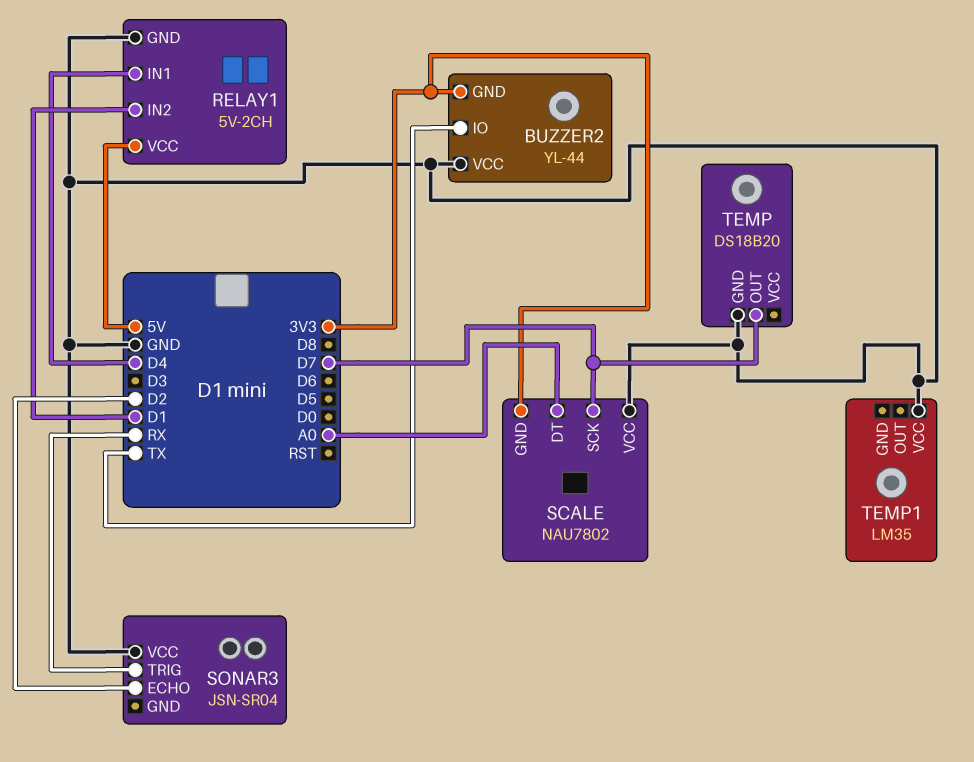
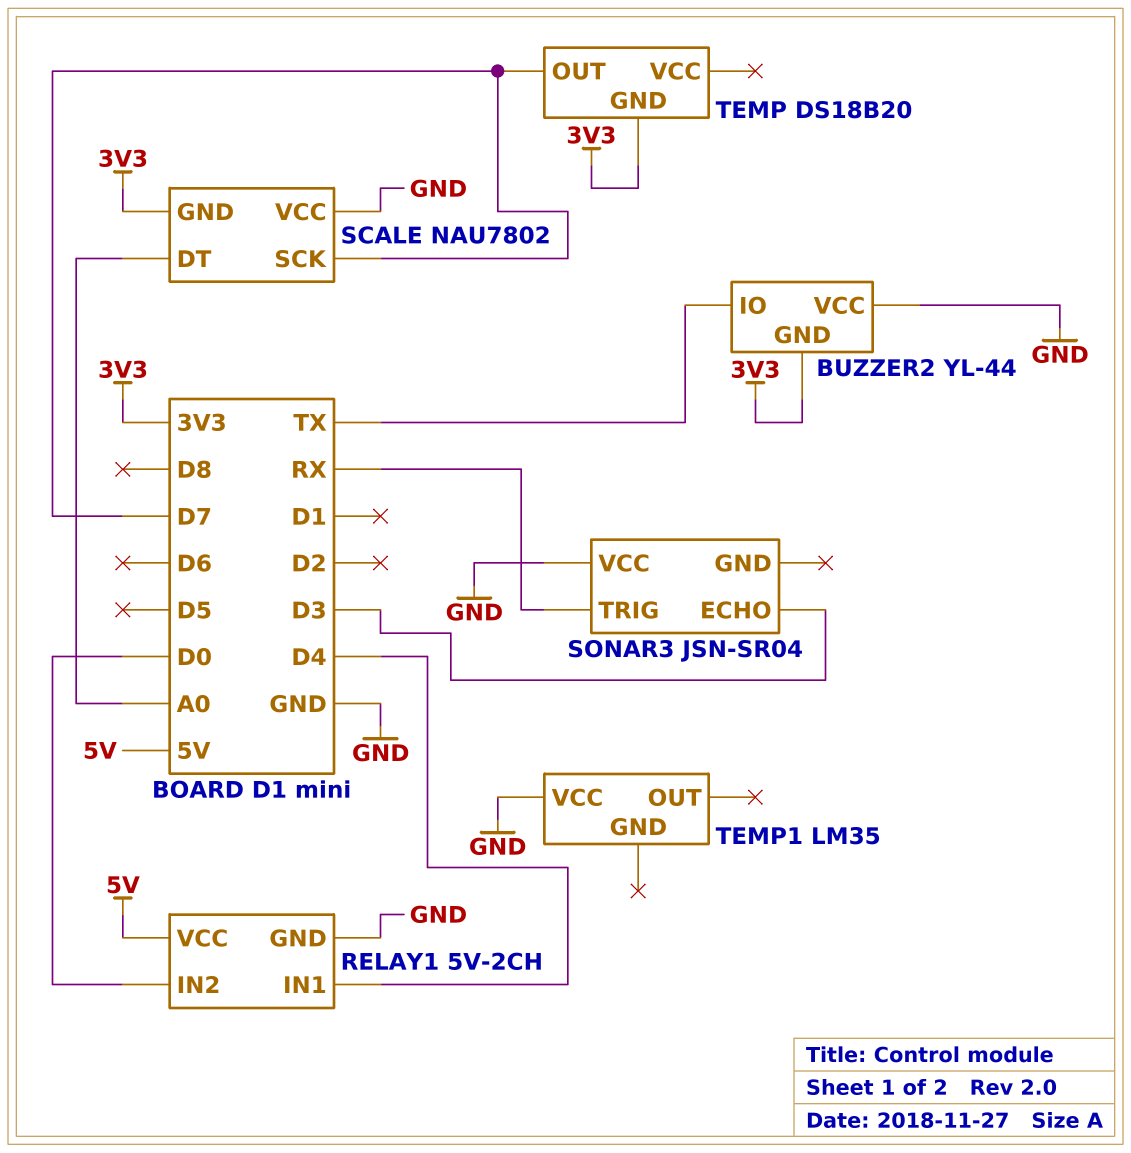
RELAY1 pin IN2: D1 -> D0
SONAR3 pin ECHO: D2 -> D3
TEMP pin GND: GND -> 3V3

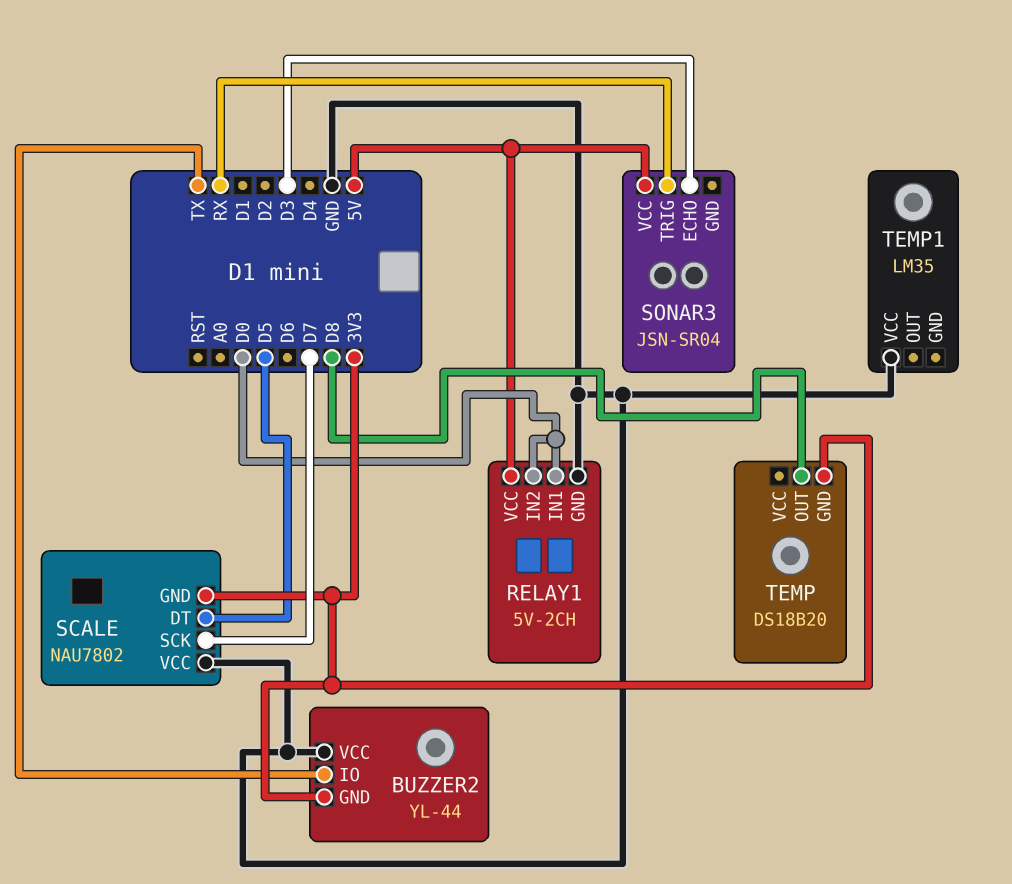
RELAY1 pin IN1: D4 -> D0
SCALE pin DT: A0 -> D5
SONAR3 pin VCC: GND -> 5V
TEMP pin OUT: D7 -> D8

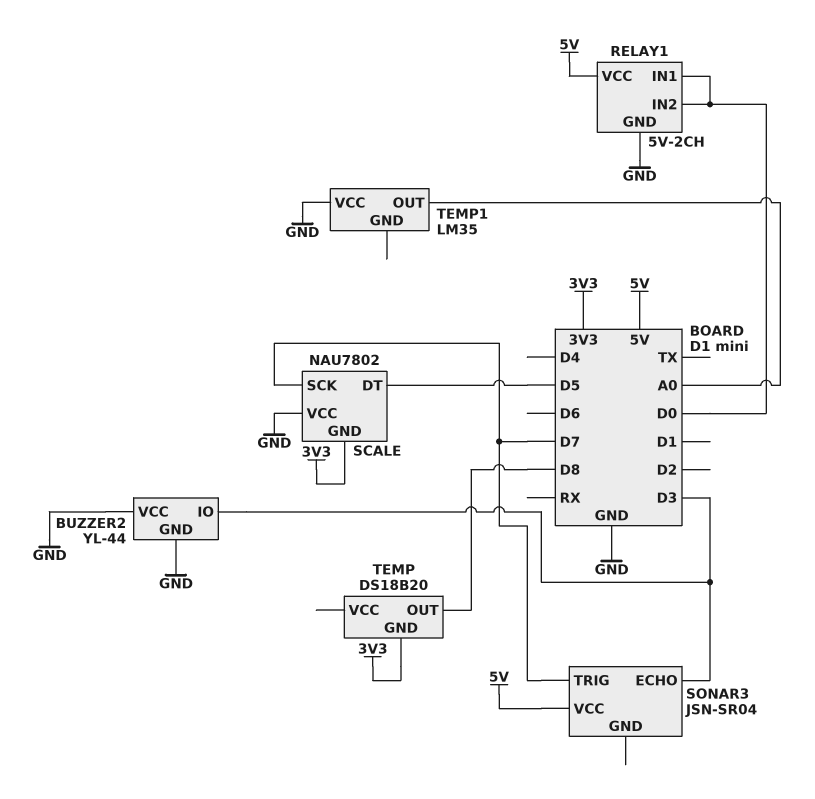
BUZZER2 pin GND: 3V3 -> GND
BUZZER2 pin IO: TX -> D3
SONAR3 pin TRIG: RX -> D7
TEMP1 pin OUT: none -> A0

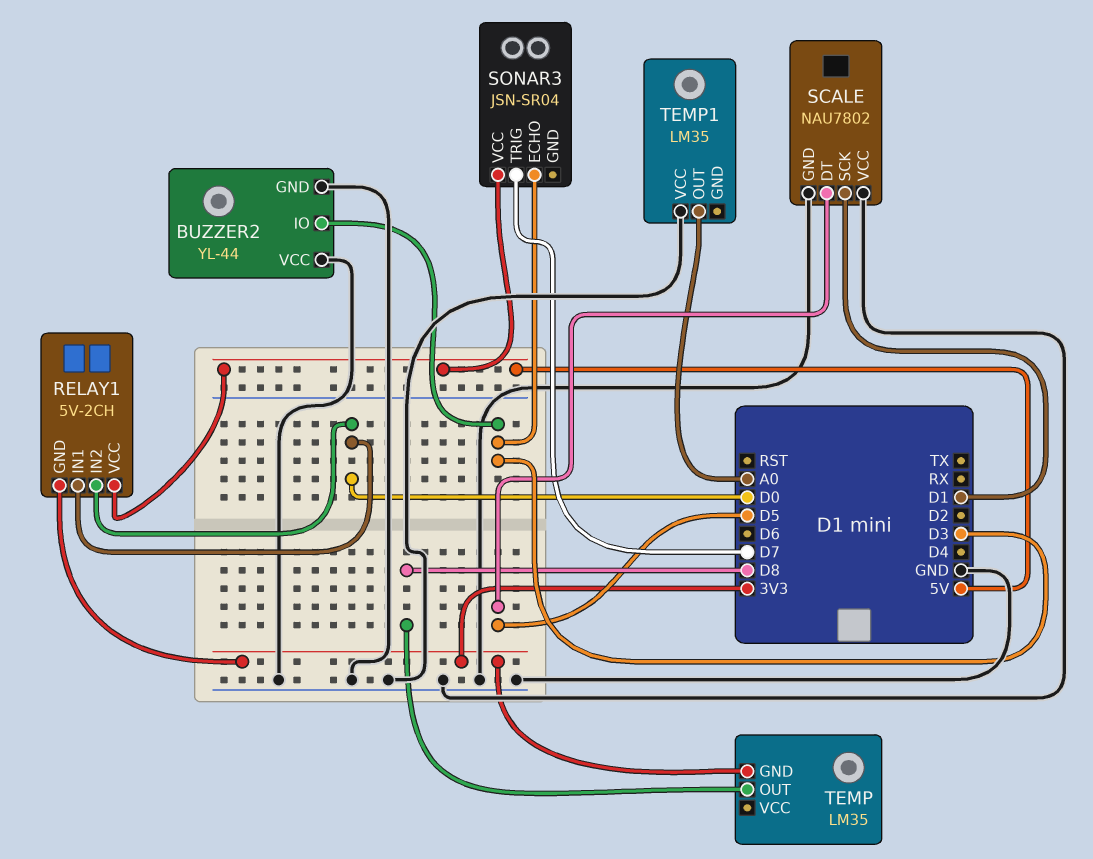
RELAY1 pin GND: GND -> 3V3
SCALE pin GND: 3V3 -> GND
SCALE pin SCK: D7 -> D1
TEMP: DS18B20 -> LM35

